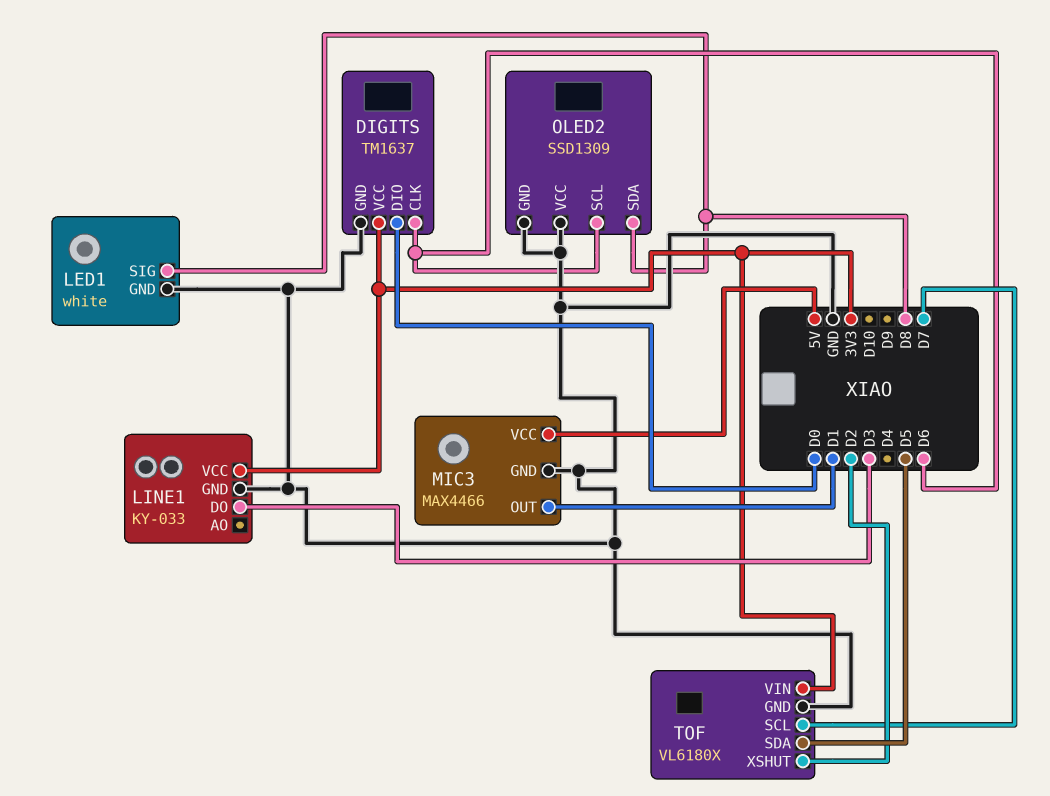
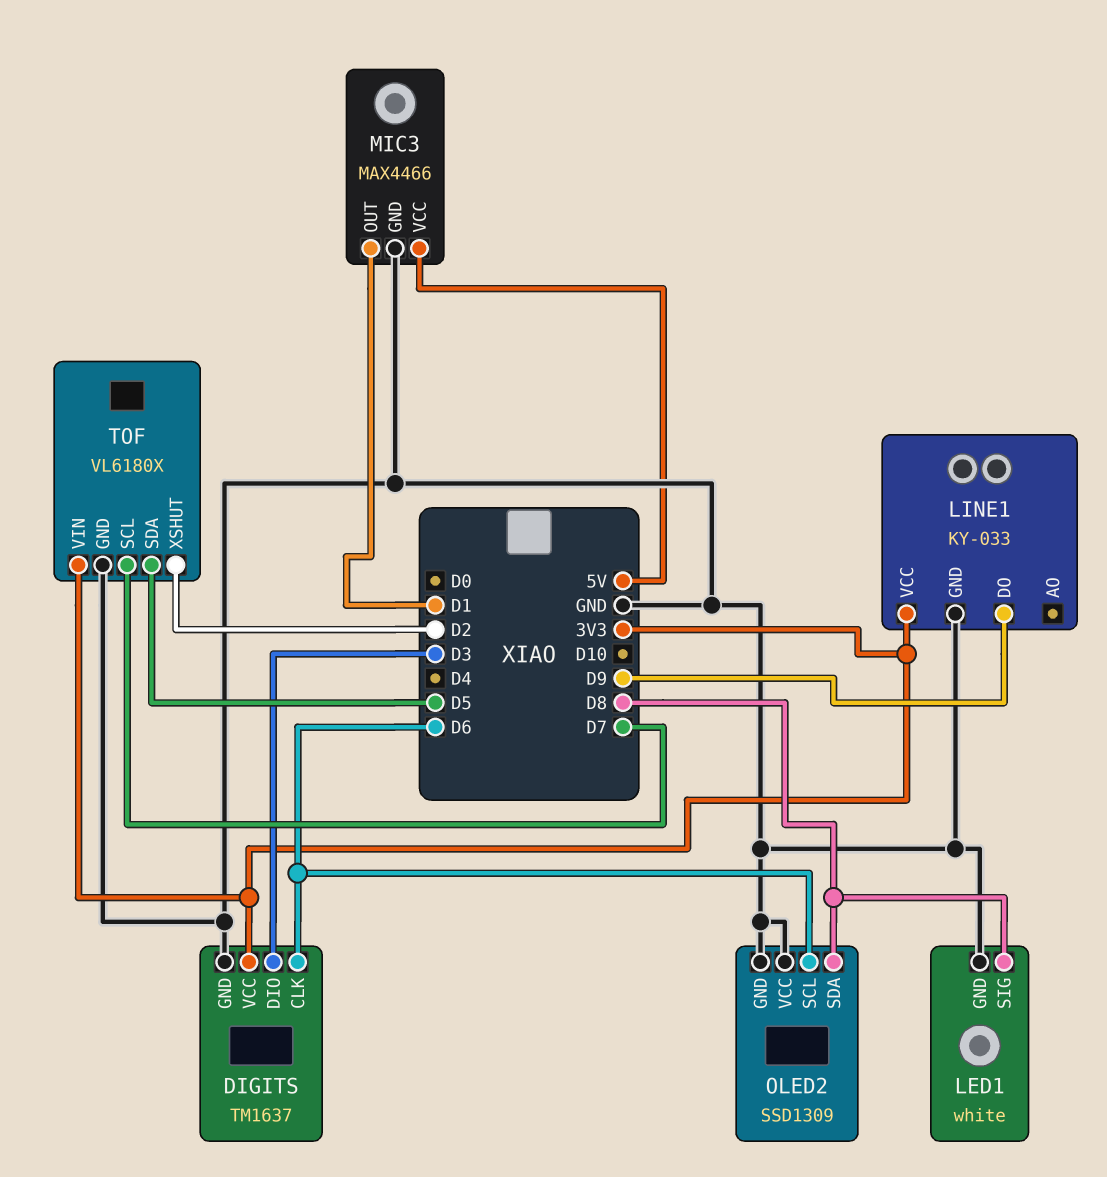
DIGITS pin DIO: D0 -> D3
LINE1 pin DO: D3 -> D9

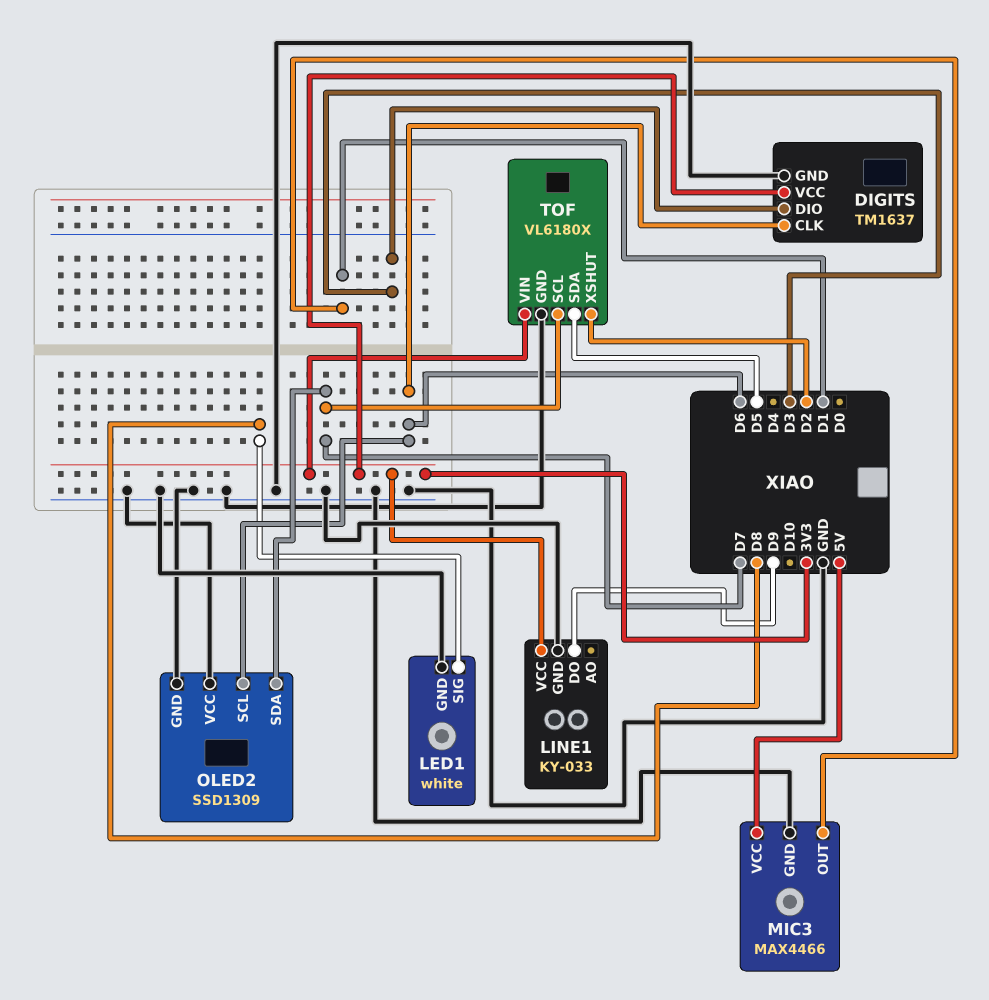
OLED2 pin SDA: D8 -> D7

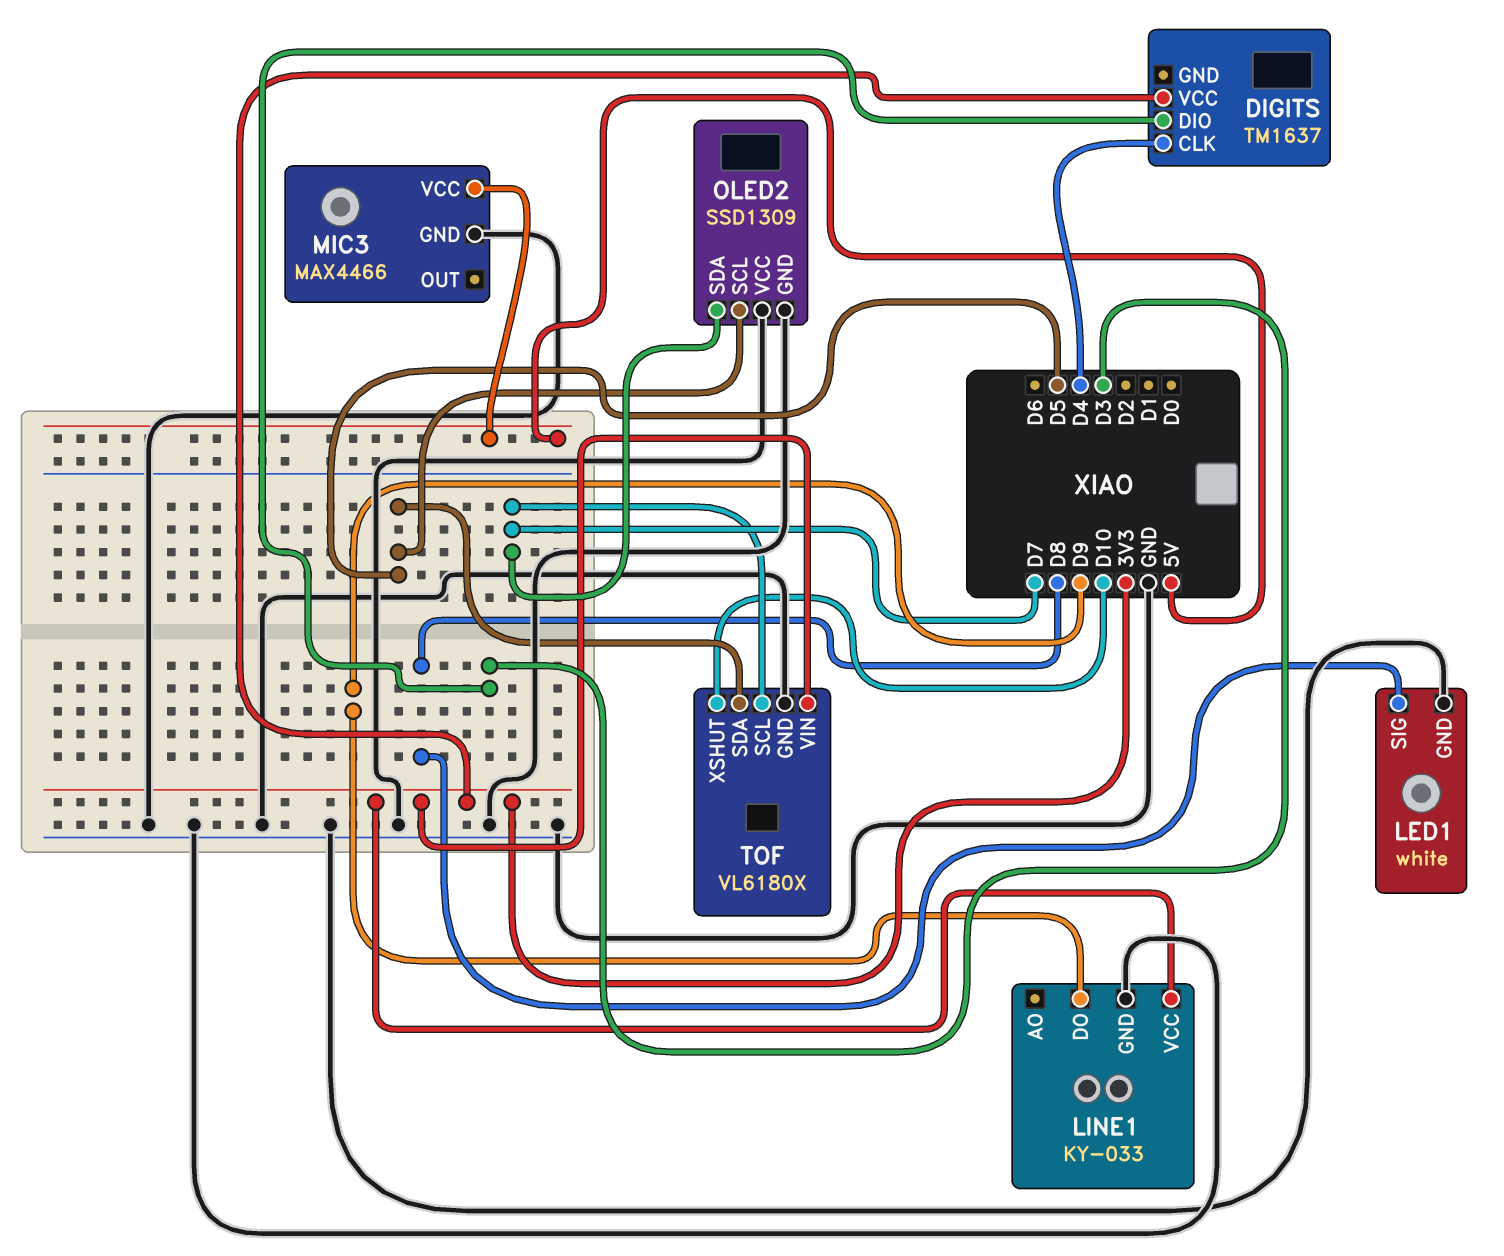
DIGITS pin CLK: D6 -> D4
DIGITS pin GND: GND -> none
MIC3 pin OUT: D1 -> none
OLED2 pin SCL: D6 -> D5
TOF pin XSHUT: D2 -> D10

